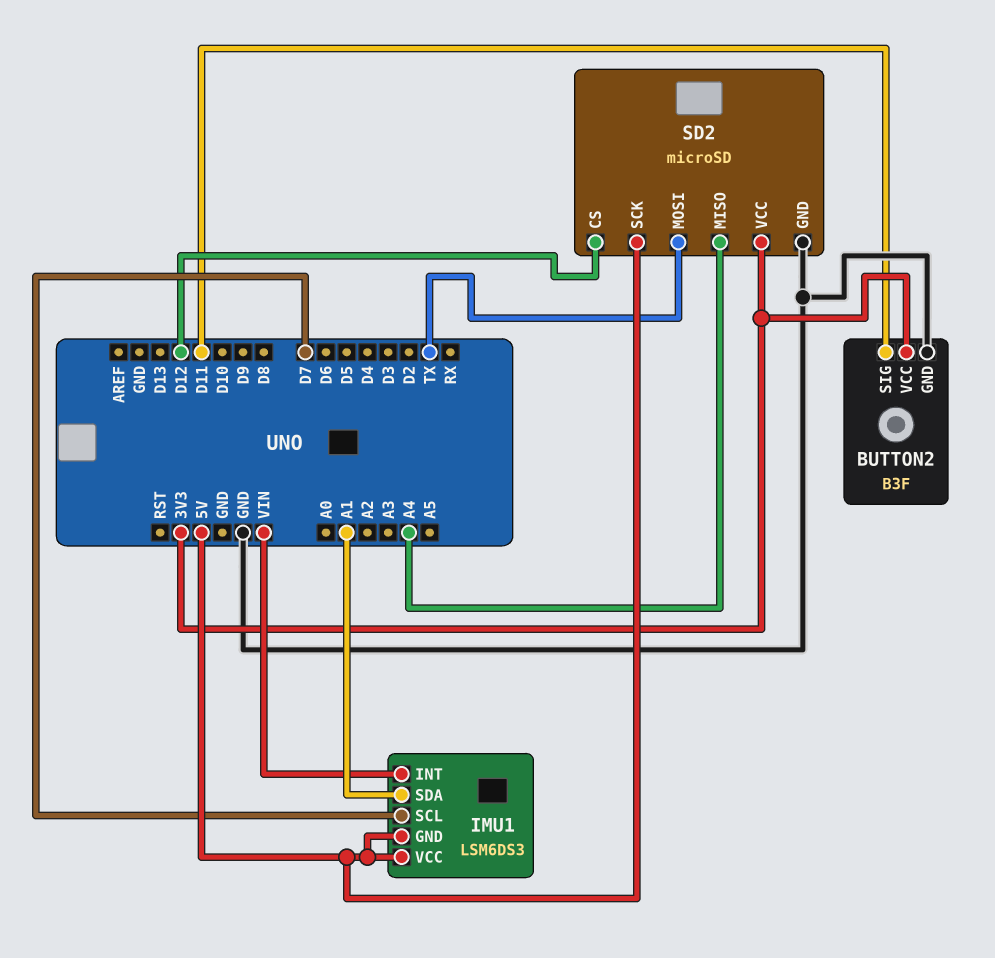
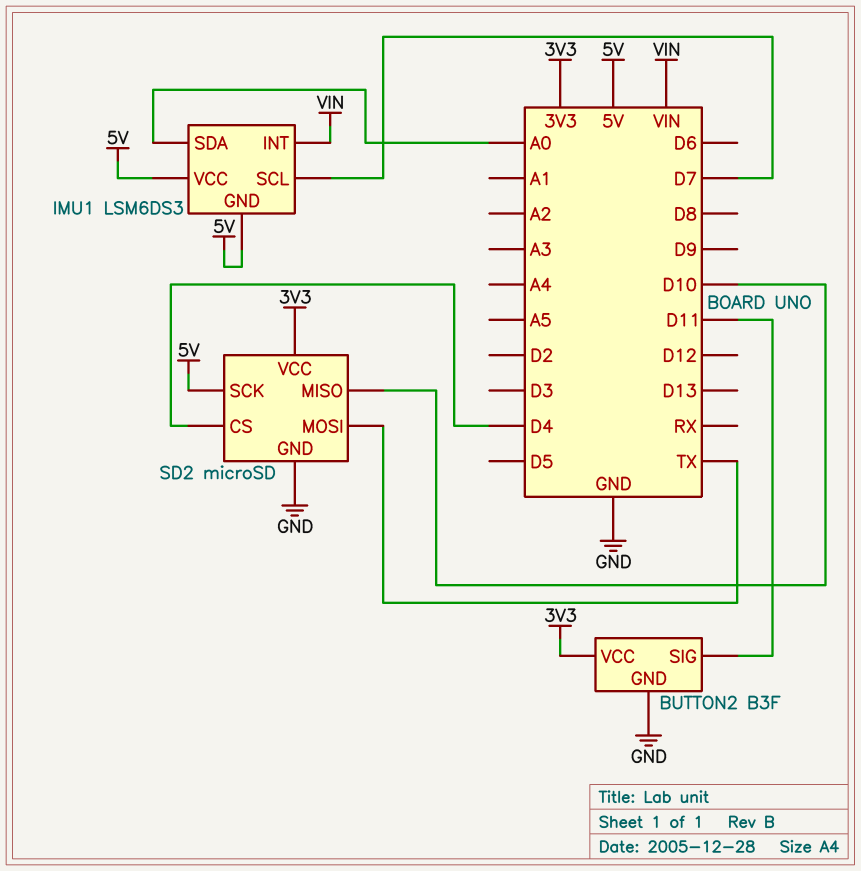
IMU1 pin SDA: A1 -> A0
SD2 pin CS: D12 -> D4
SD2 pin MISO: A4 -> D10

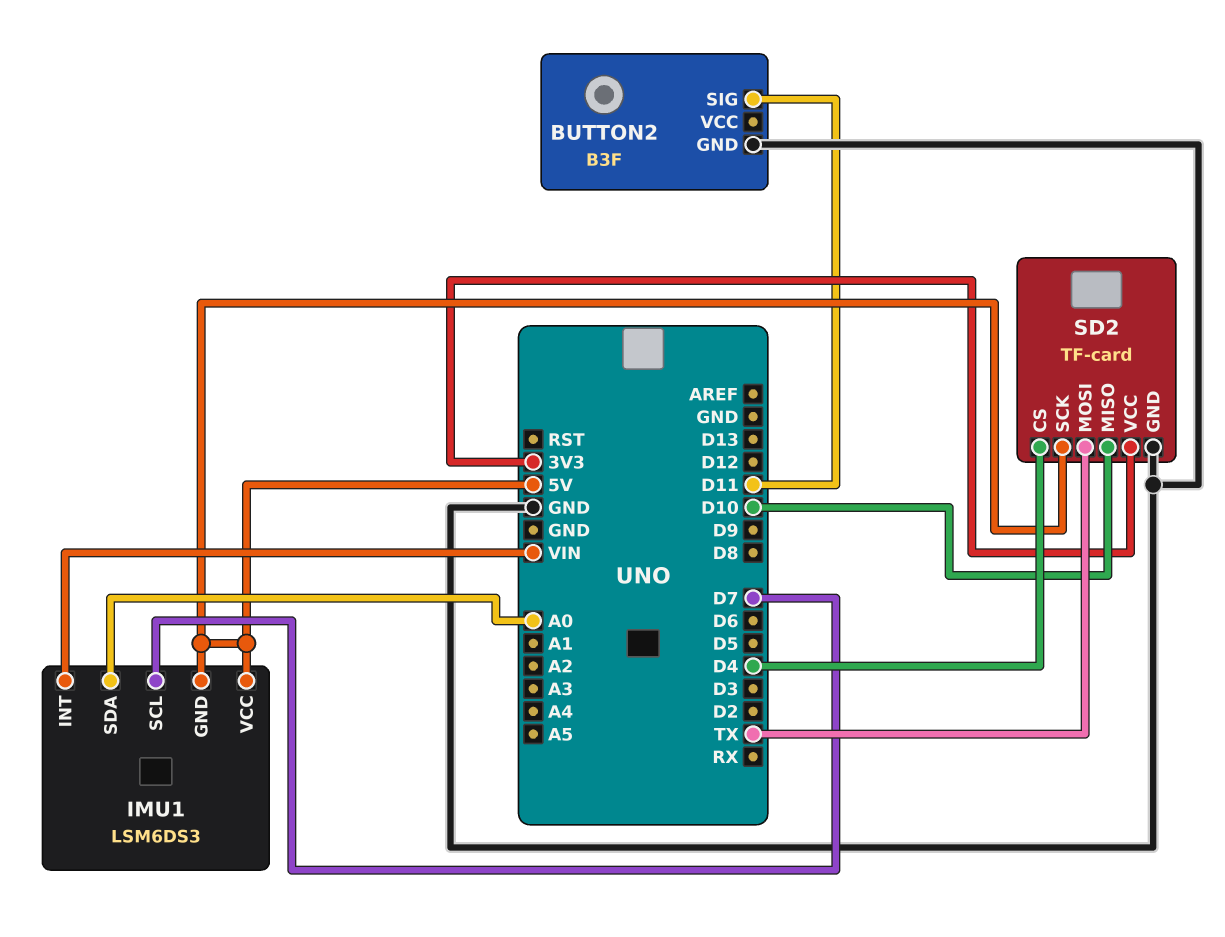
BUTTON2 pin VCC: 3V3 -> none
SD2: microSD -> TF-card

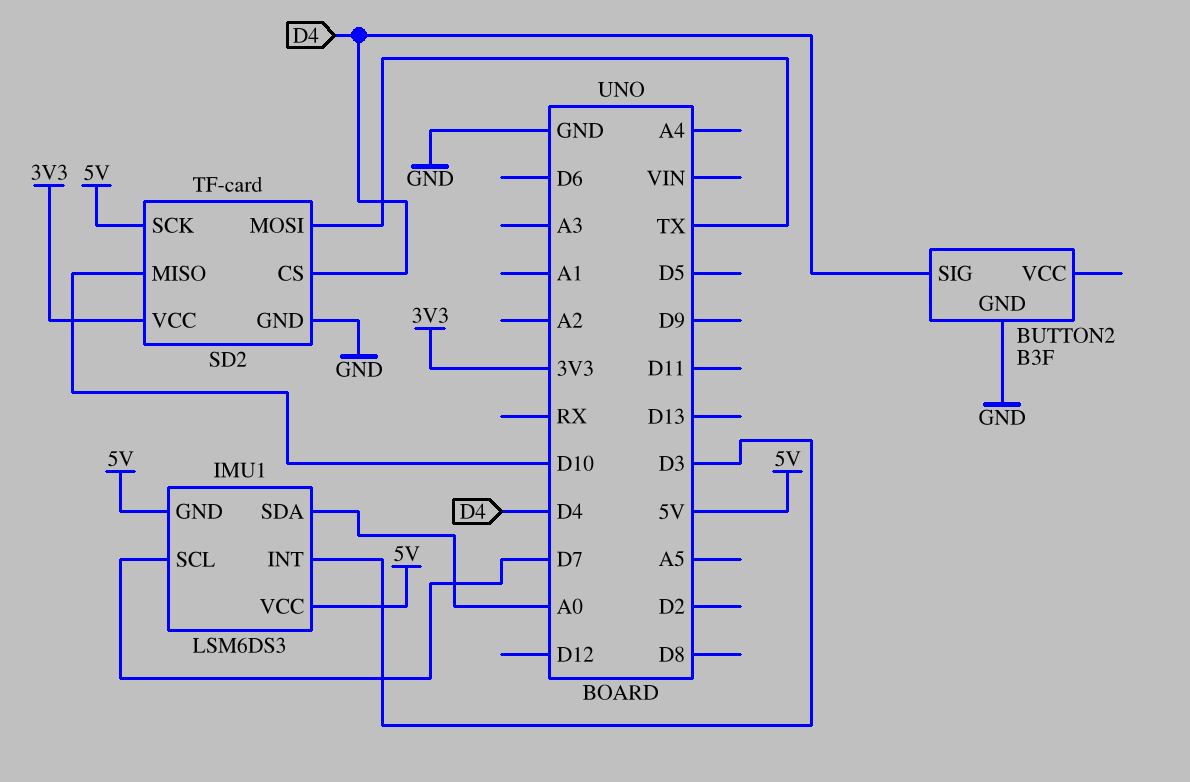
BUTTON2 pin SIG: D11 -> D4
IMU1 pin INT: VIN -> D3

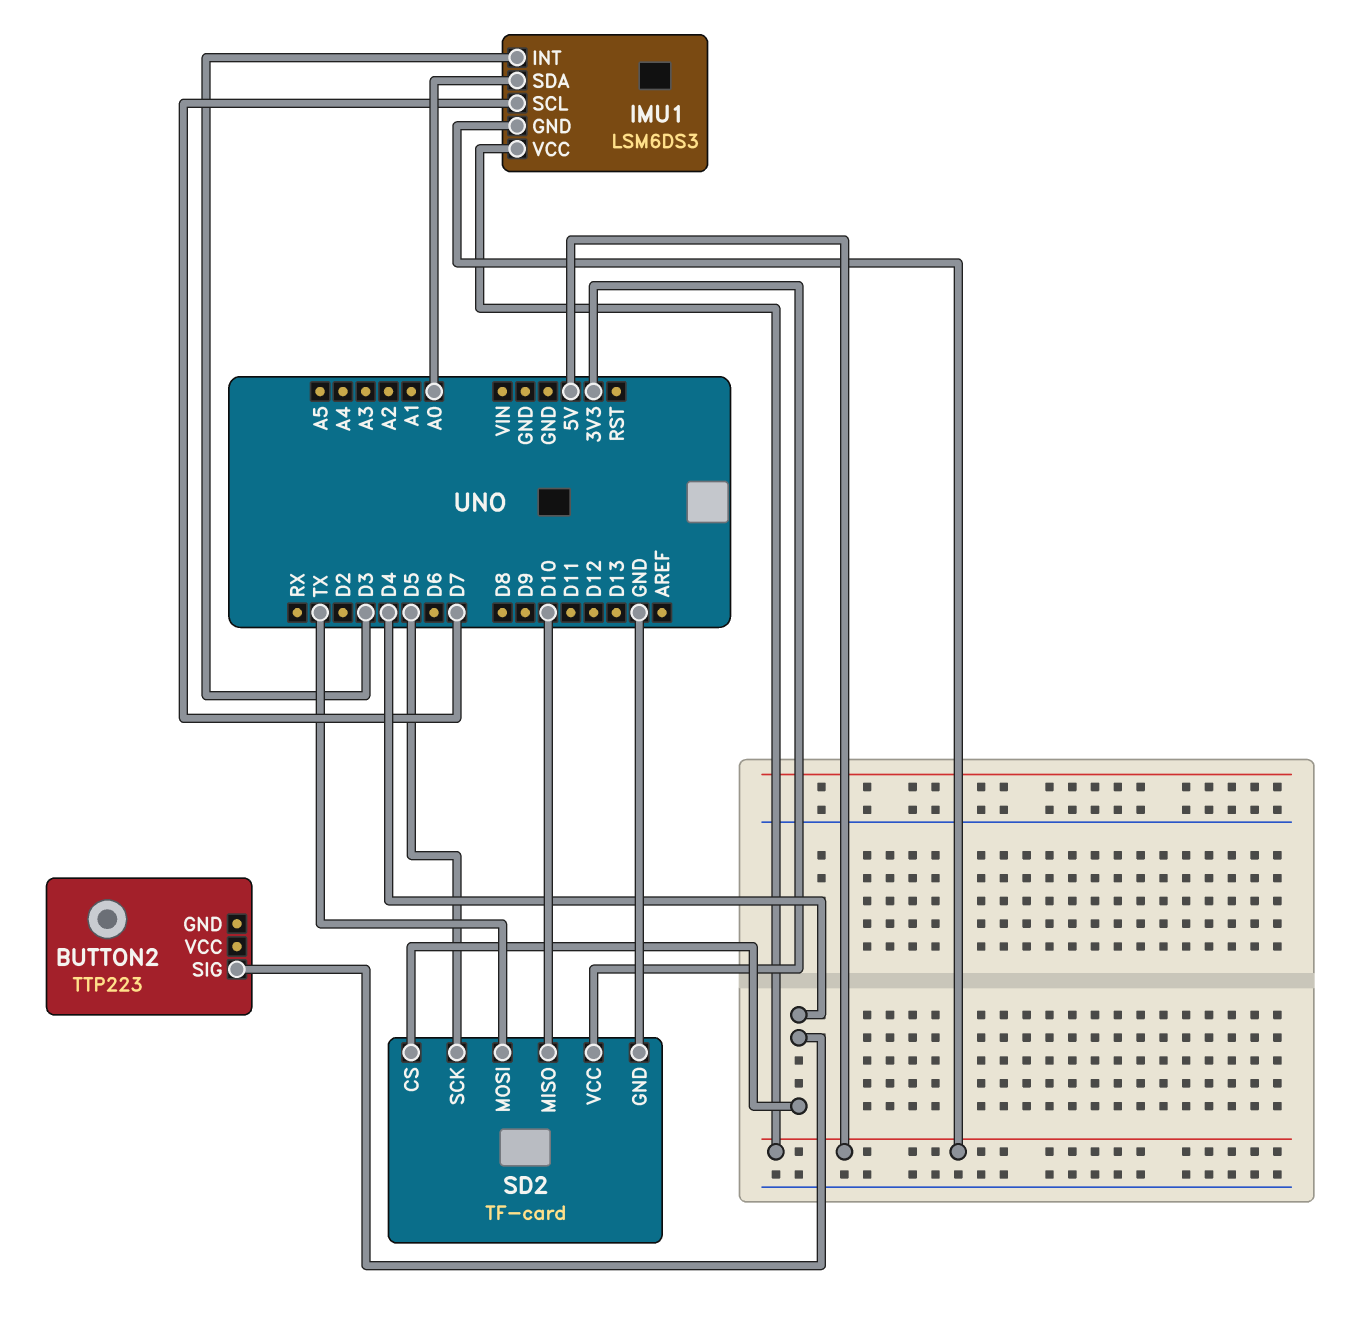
BUTTON2: B3F -> TTP223
BUTTON2 pin GND: GND -> none
SD2 pin SCK: 5V -> D5

